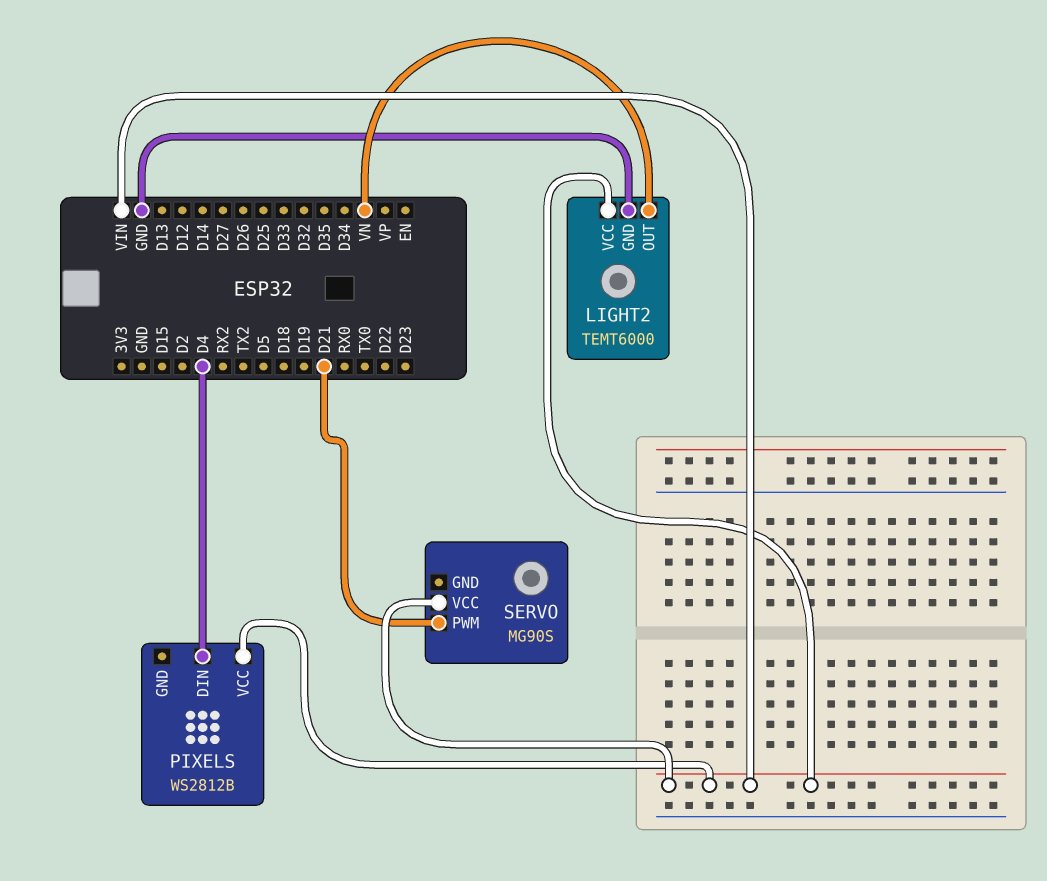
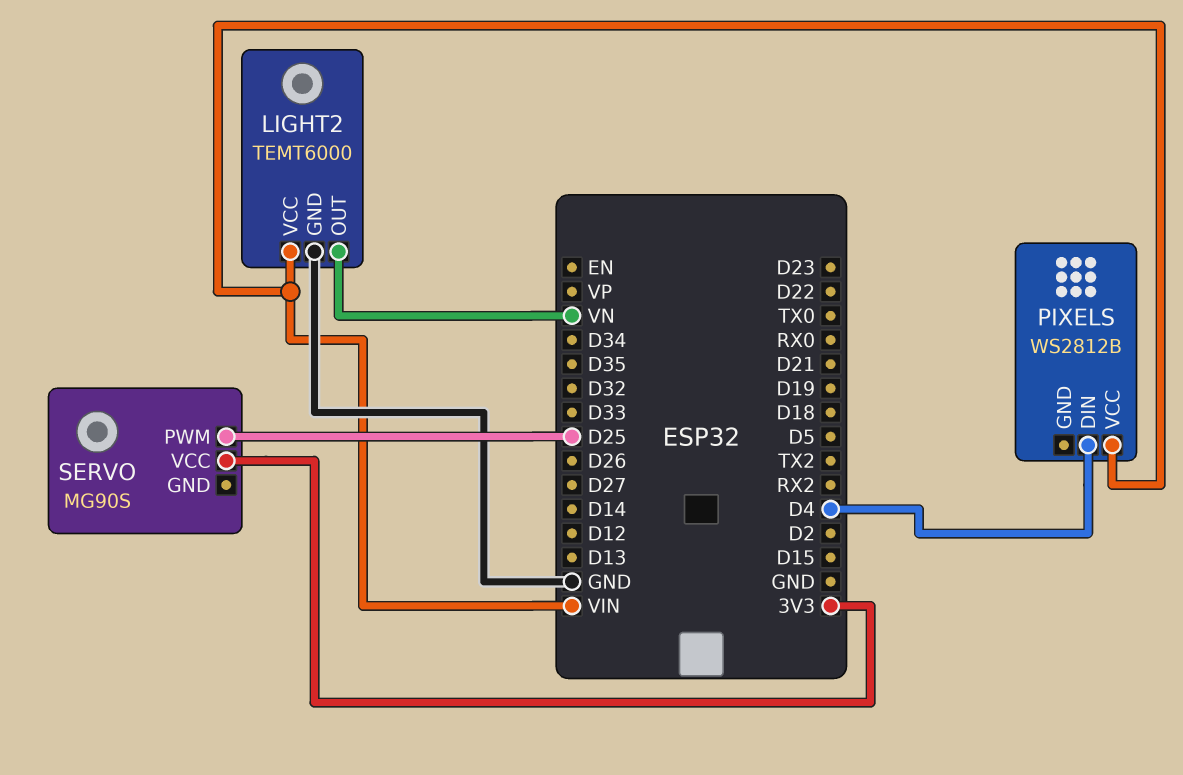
SERVO pin PWM: D21 -> D25
SERVO pin VCC: VIN -> 3V3

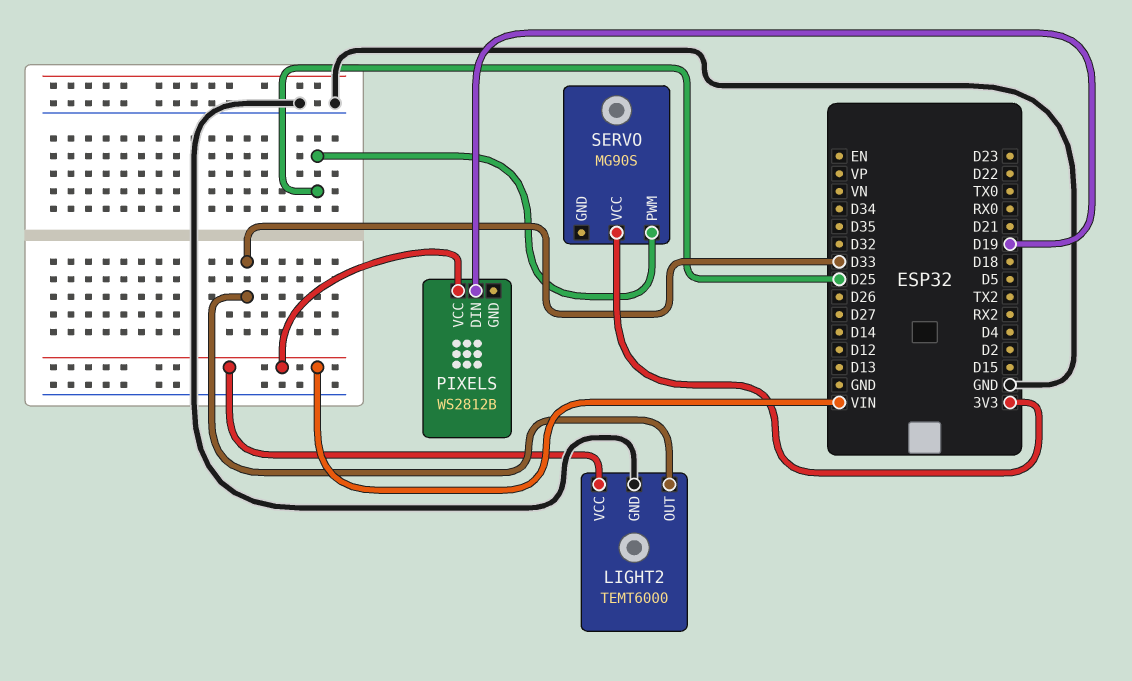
LIGHT2 pin OUT: VN -> D33
PIXELS pin DIN: D4 -> D19

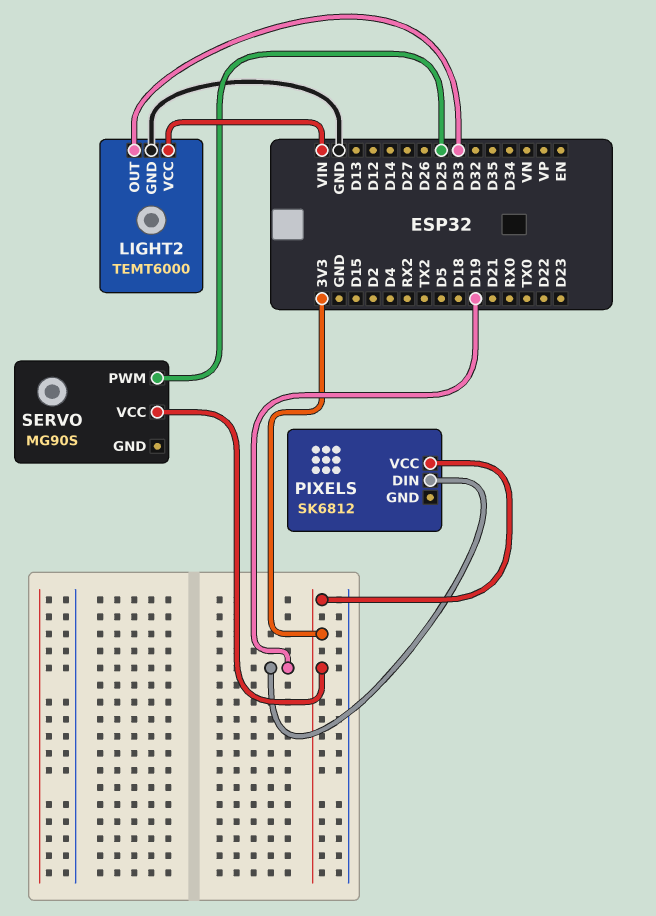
PIXELS: WS2812B -> SK6812
PIXELS pin VCC: VIN -> 3V3

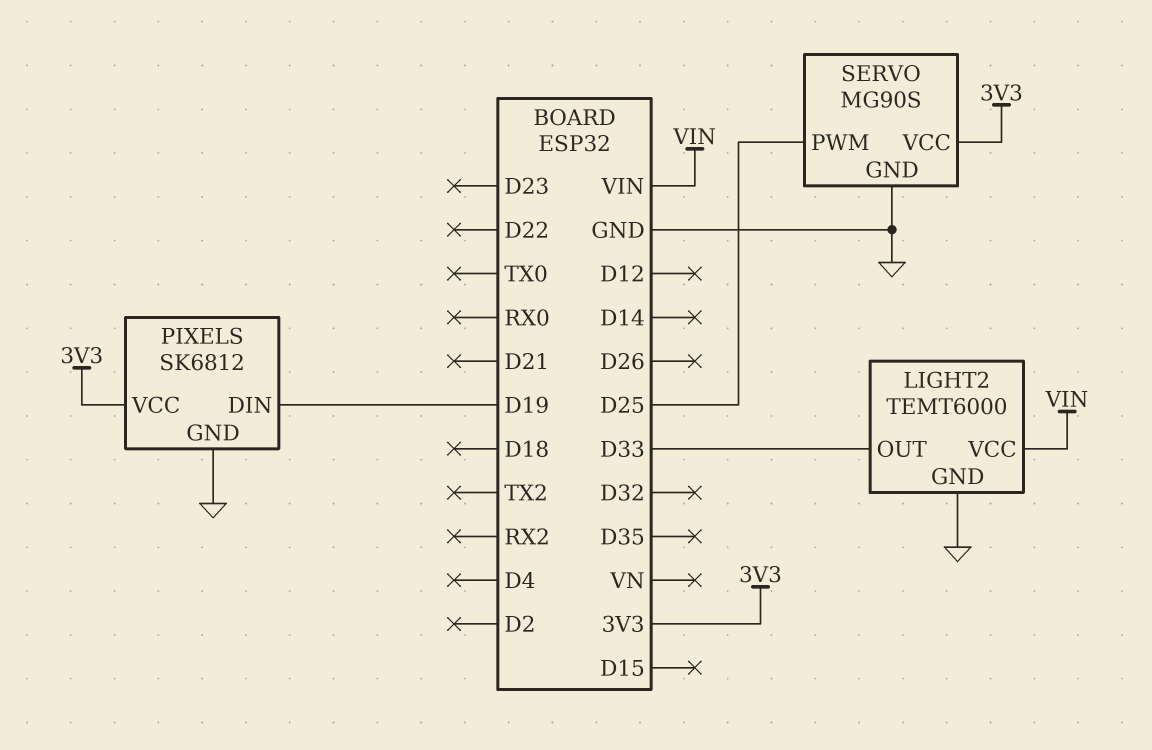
PIXELS pin GND: none -> GND
SERVO pin GND: none -> GND

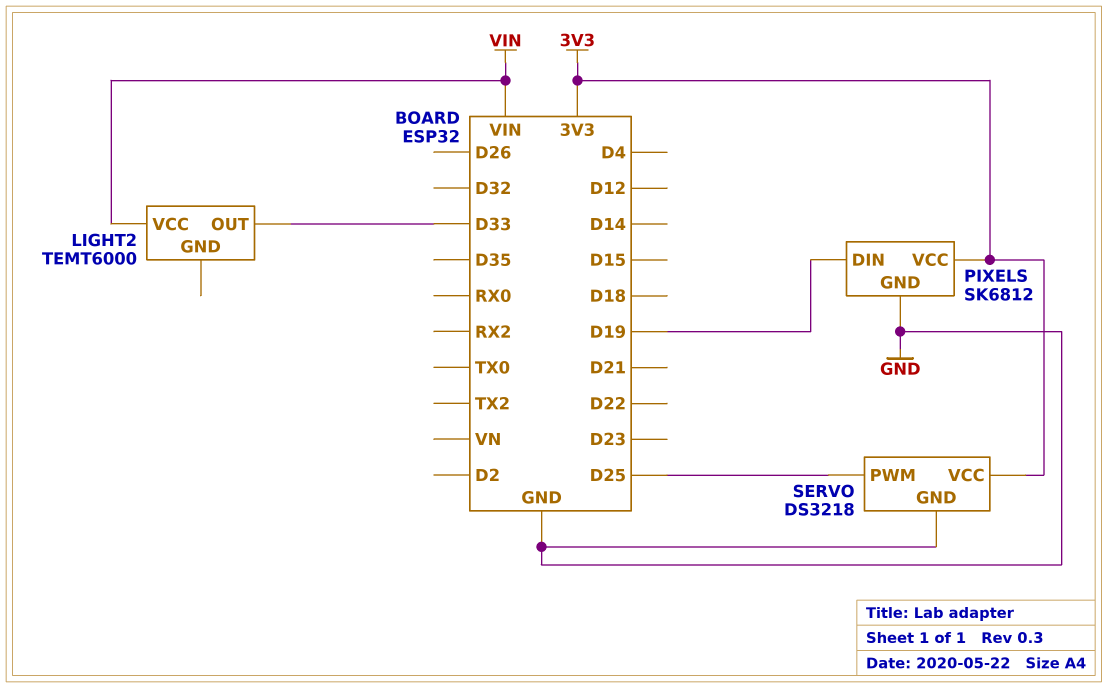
LIGHT2 pin GND: GND -> none
SERVO: MG90S -> DS3218

